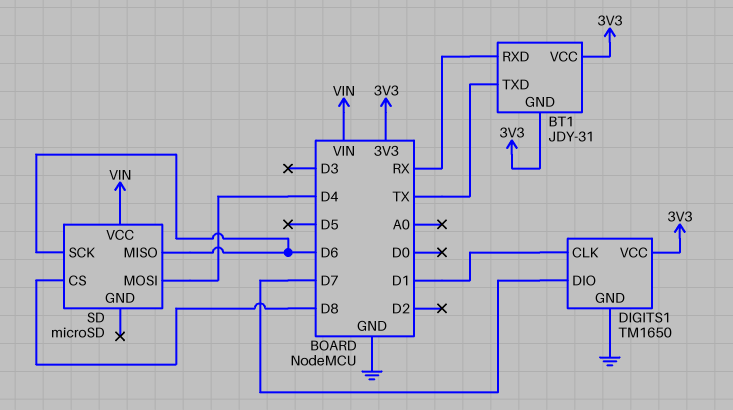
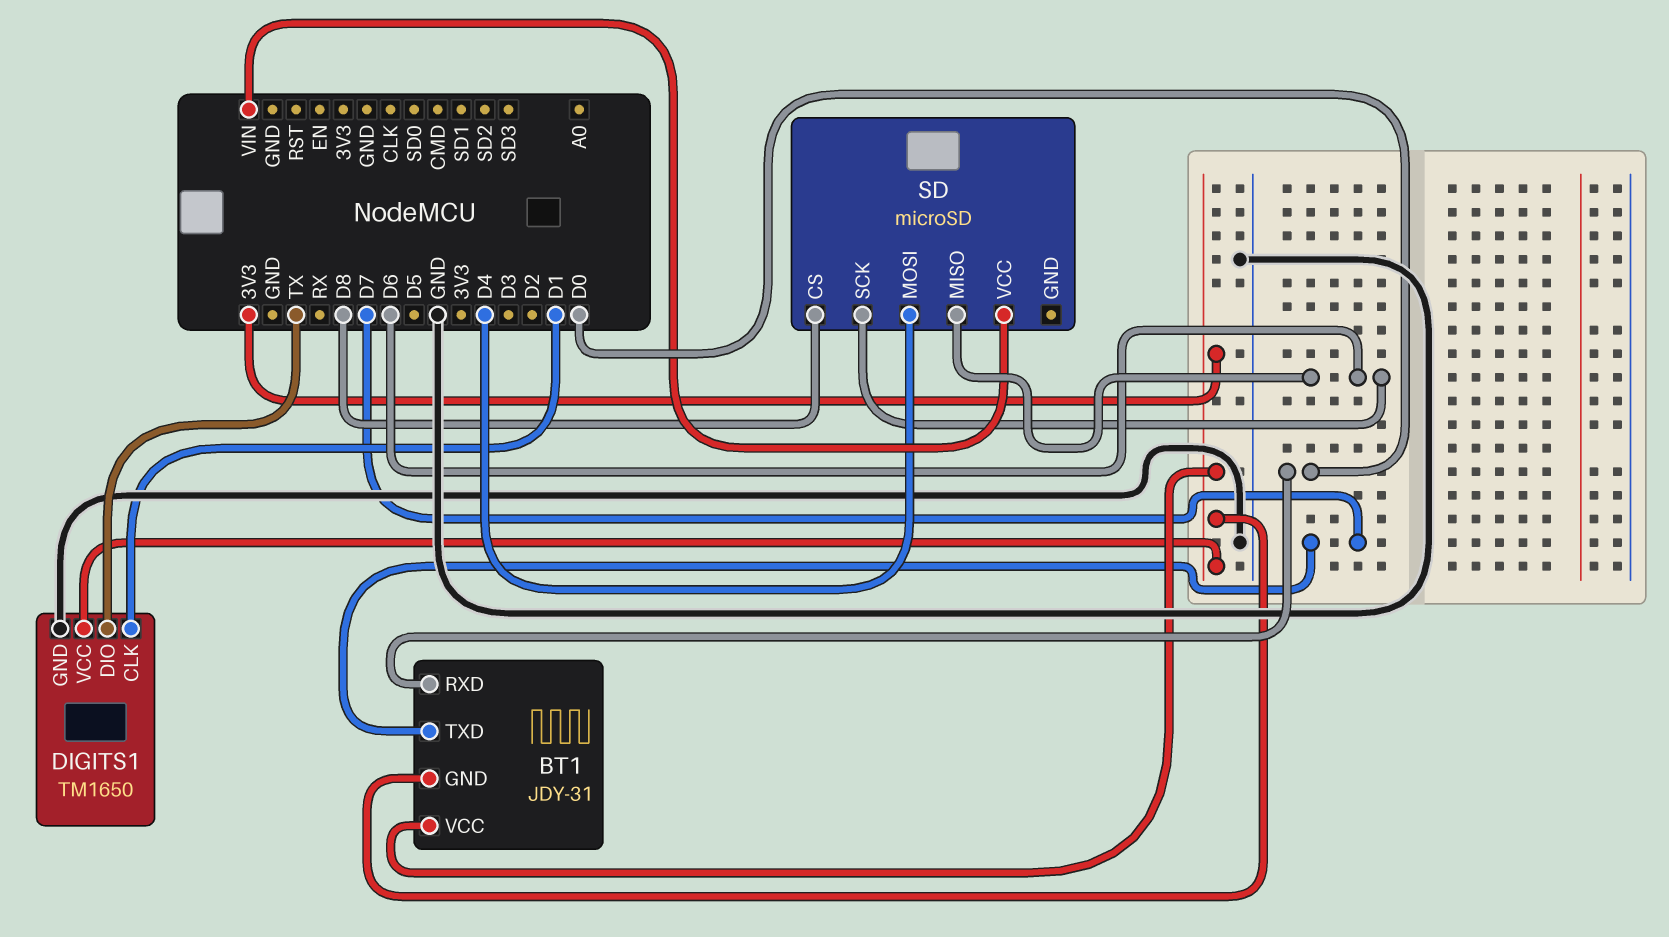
BT1 pin RXD: RX -> D0
BT1 pin TXD: TX -> D7
DIGITS1 pin DIO: D7 -> TX

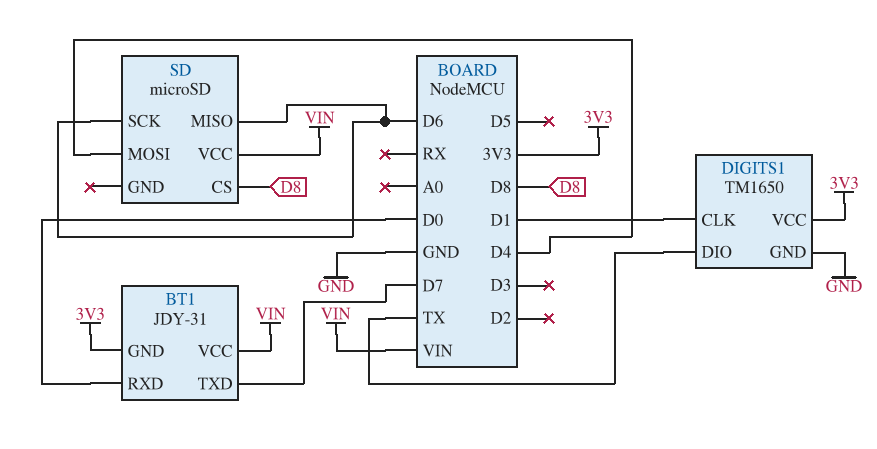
BT1 pin VCC: 3V3 -> VIN

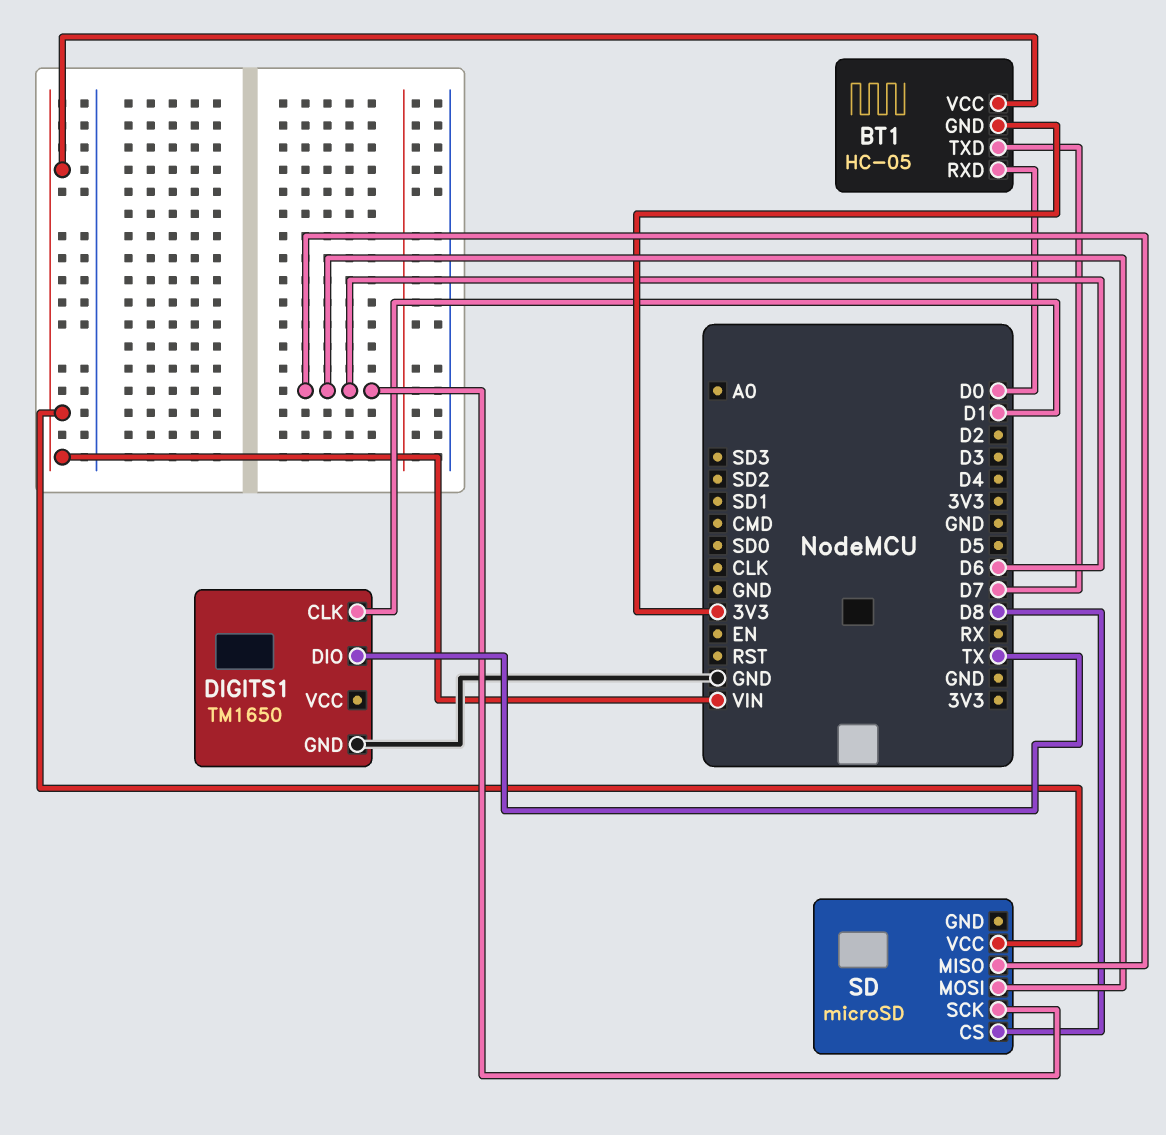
BT1: JDY-31 -> HC-05
DIGITS1 pin VCC: 3V3 -> none
SD pin MOSI: D4 -> D6

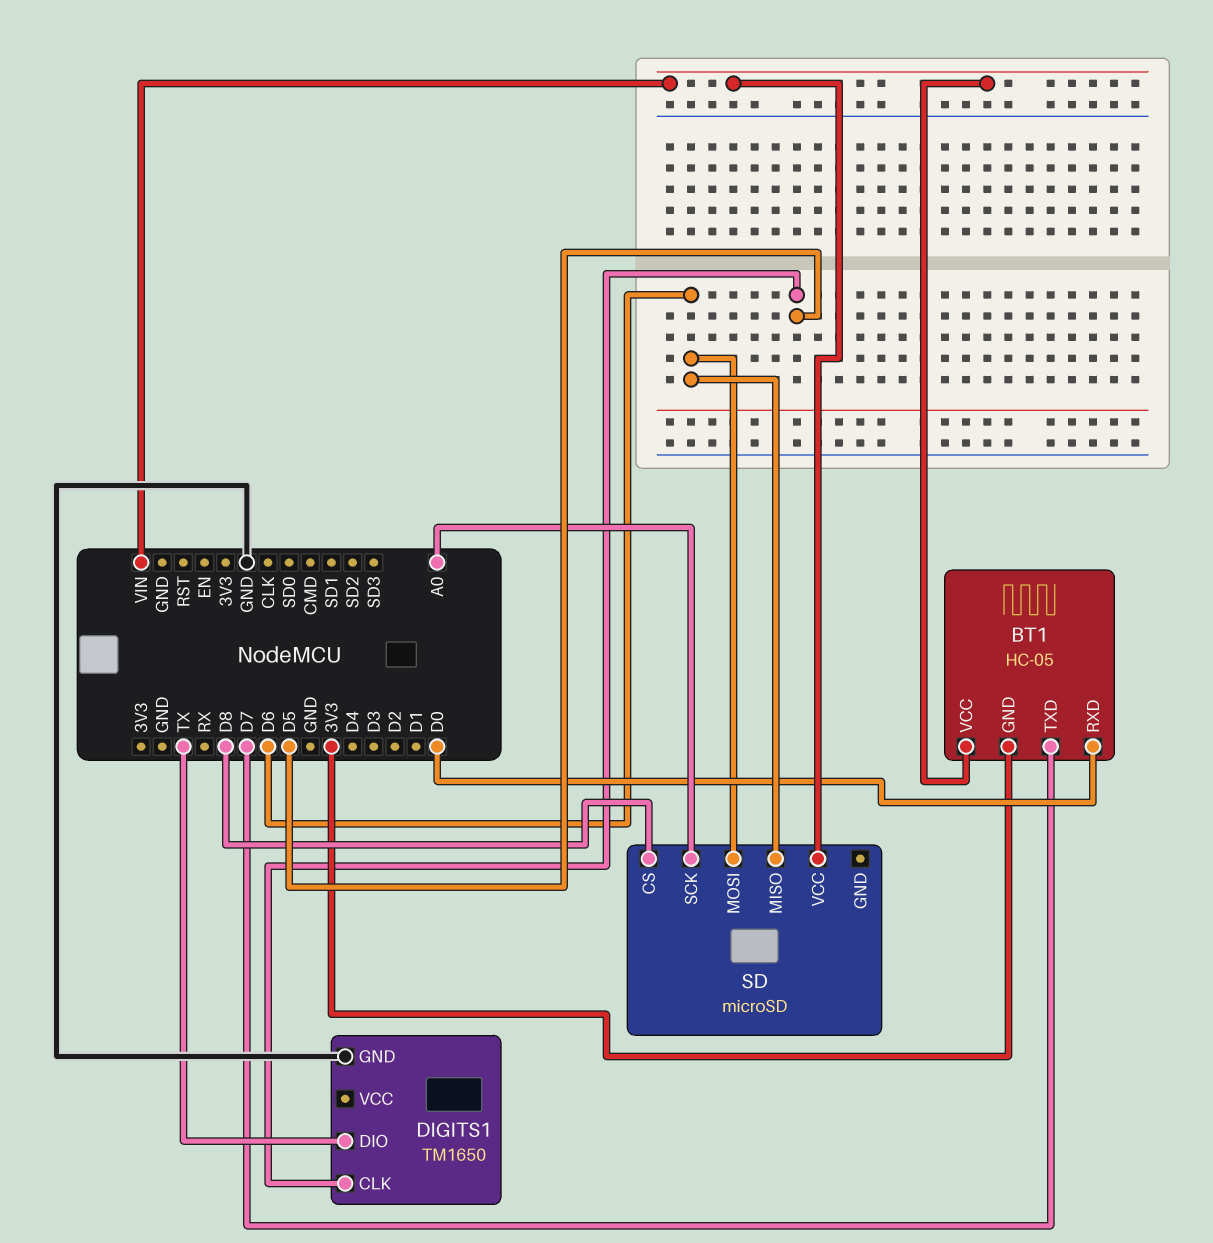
DIGITS1 pin CLK: D1 -> D5
SD pin SCK: D6 -> A0

